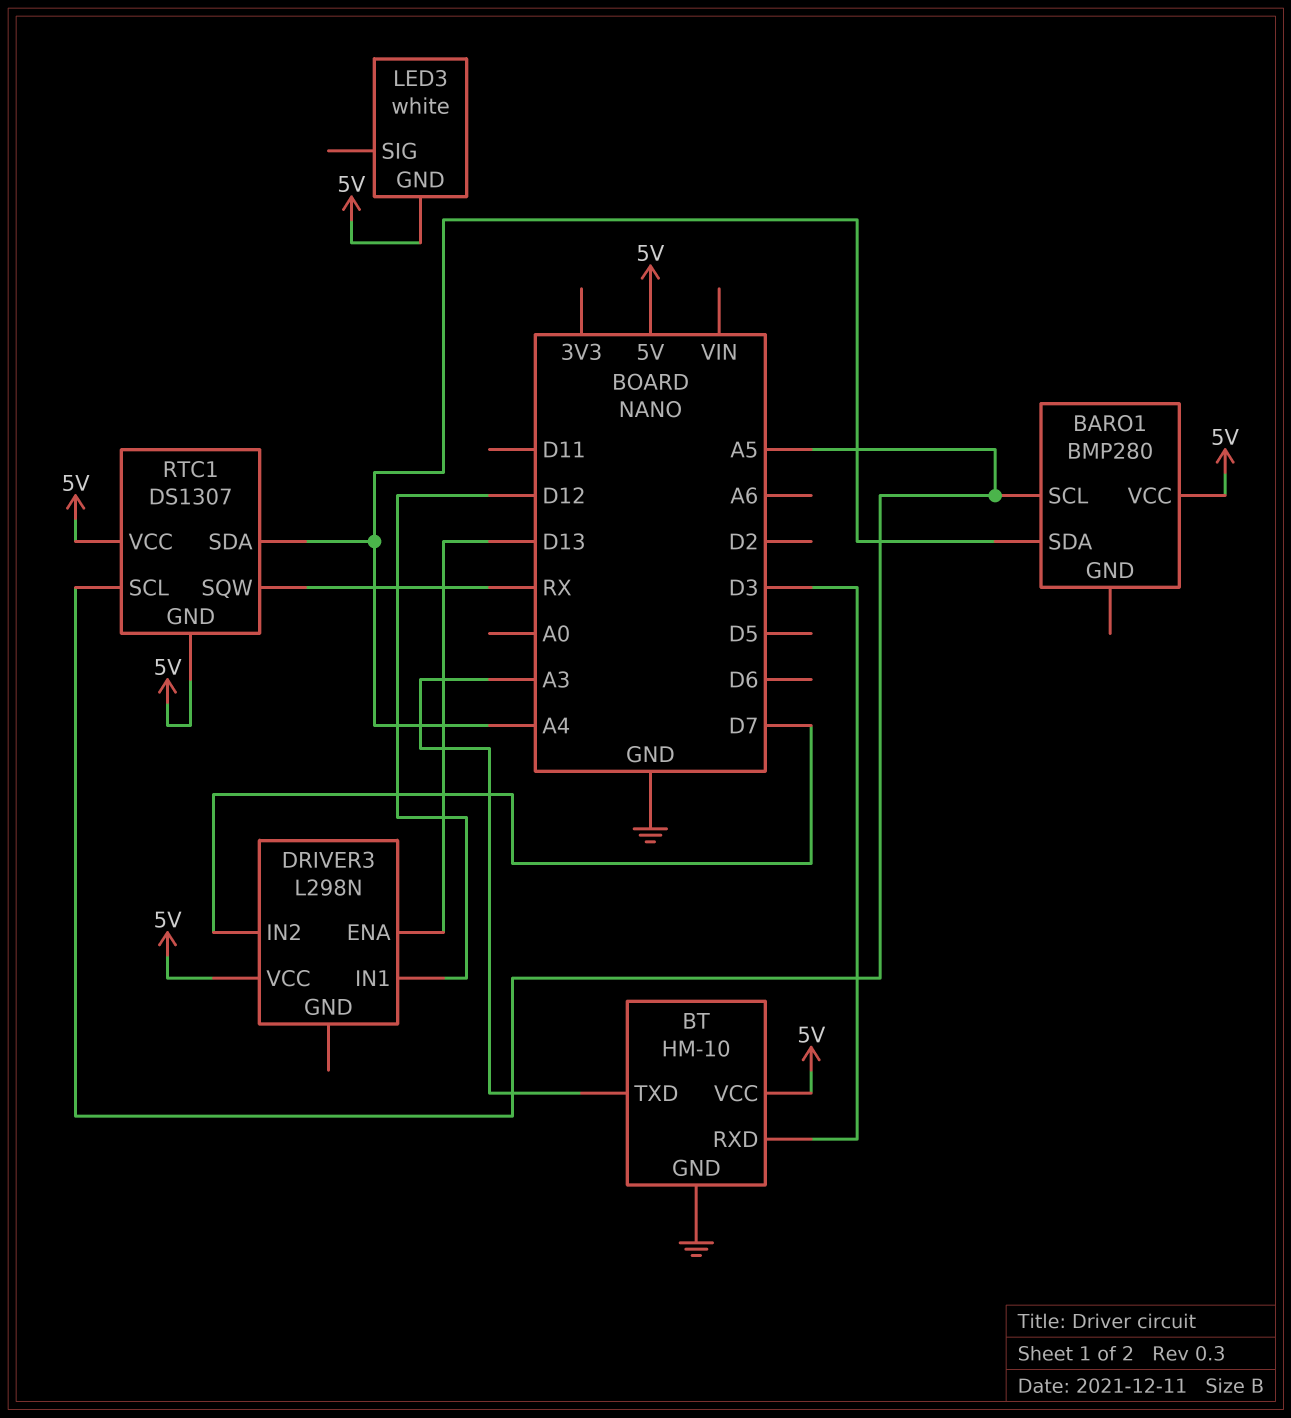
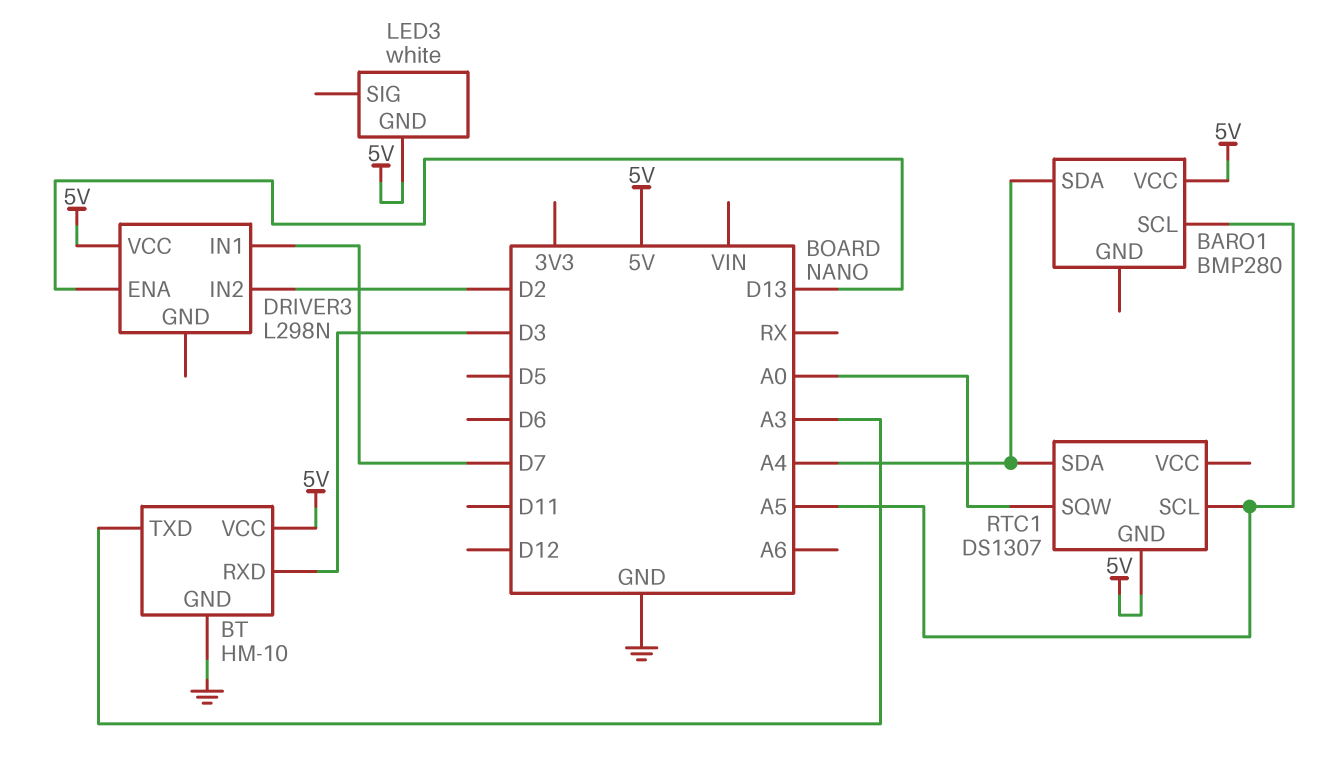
DRIVER3 pin IN1: D12 -> D7
DRIVER3 pin IN2: D7 -> D2
RTC1 pin SQW: RX -> A0
RTC1 pin VCC: 5V -> none

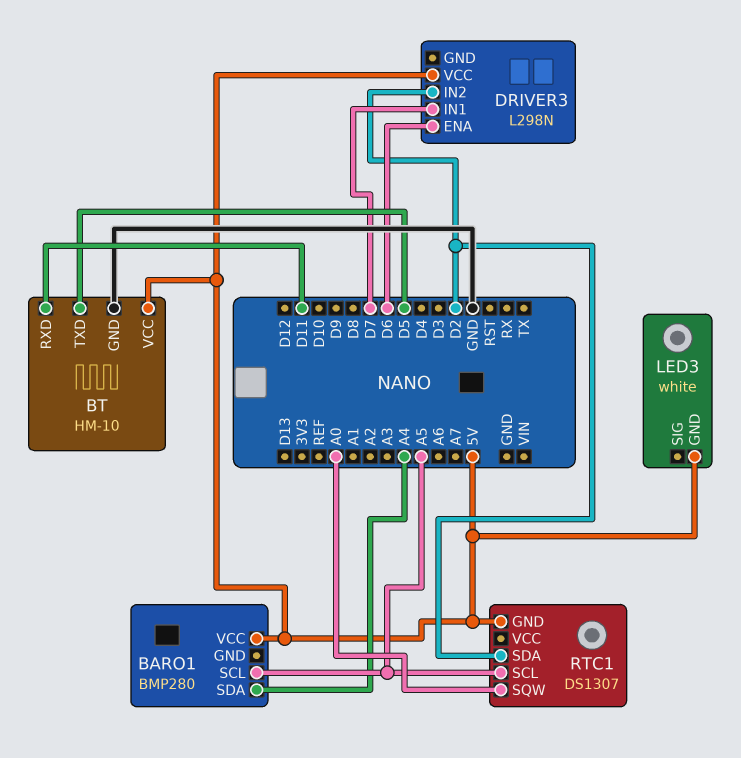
BT pin RXD: D3 -> D11
BT pin TXD: A3 -> D5
DRIVER3 pin ENA: D13 -> D6
RTC1 pin SDA: A4 -> D2

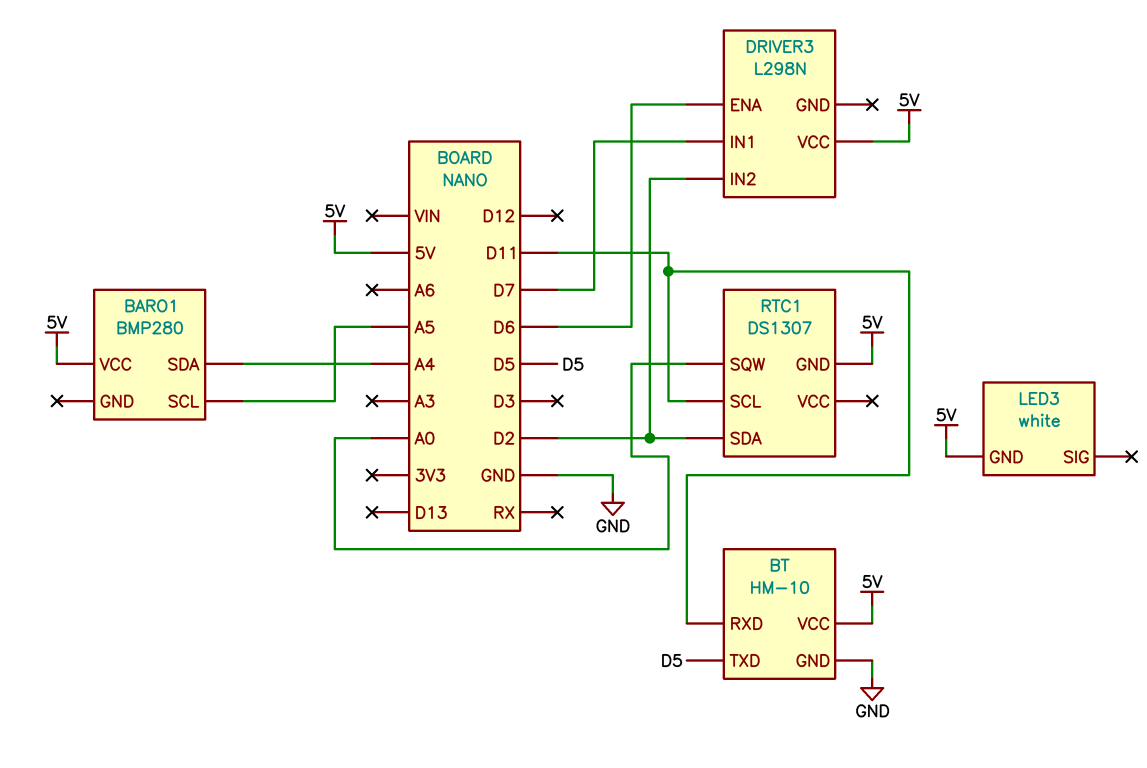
RTC1 pin SCL: A5 -> D11

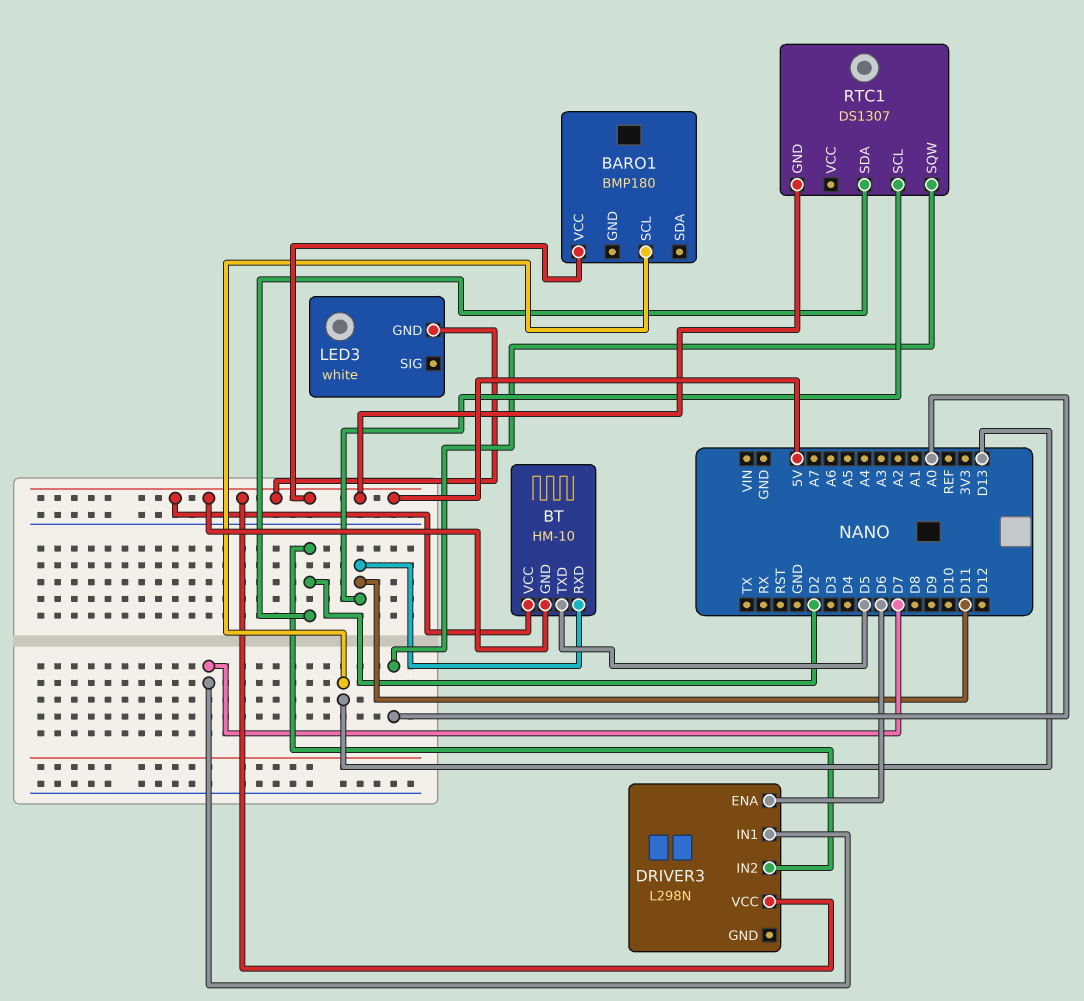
BARO1: BMP280 -> BMP180
BARO1 pin SCL: A5 -> D13
BARO1 pin SDA: A4 -> none
BT pin GND: GND -> 5V

